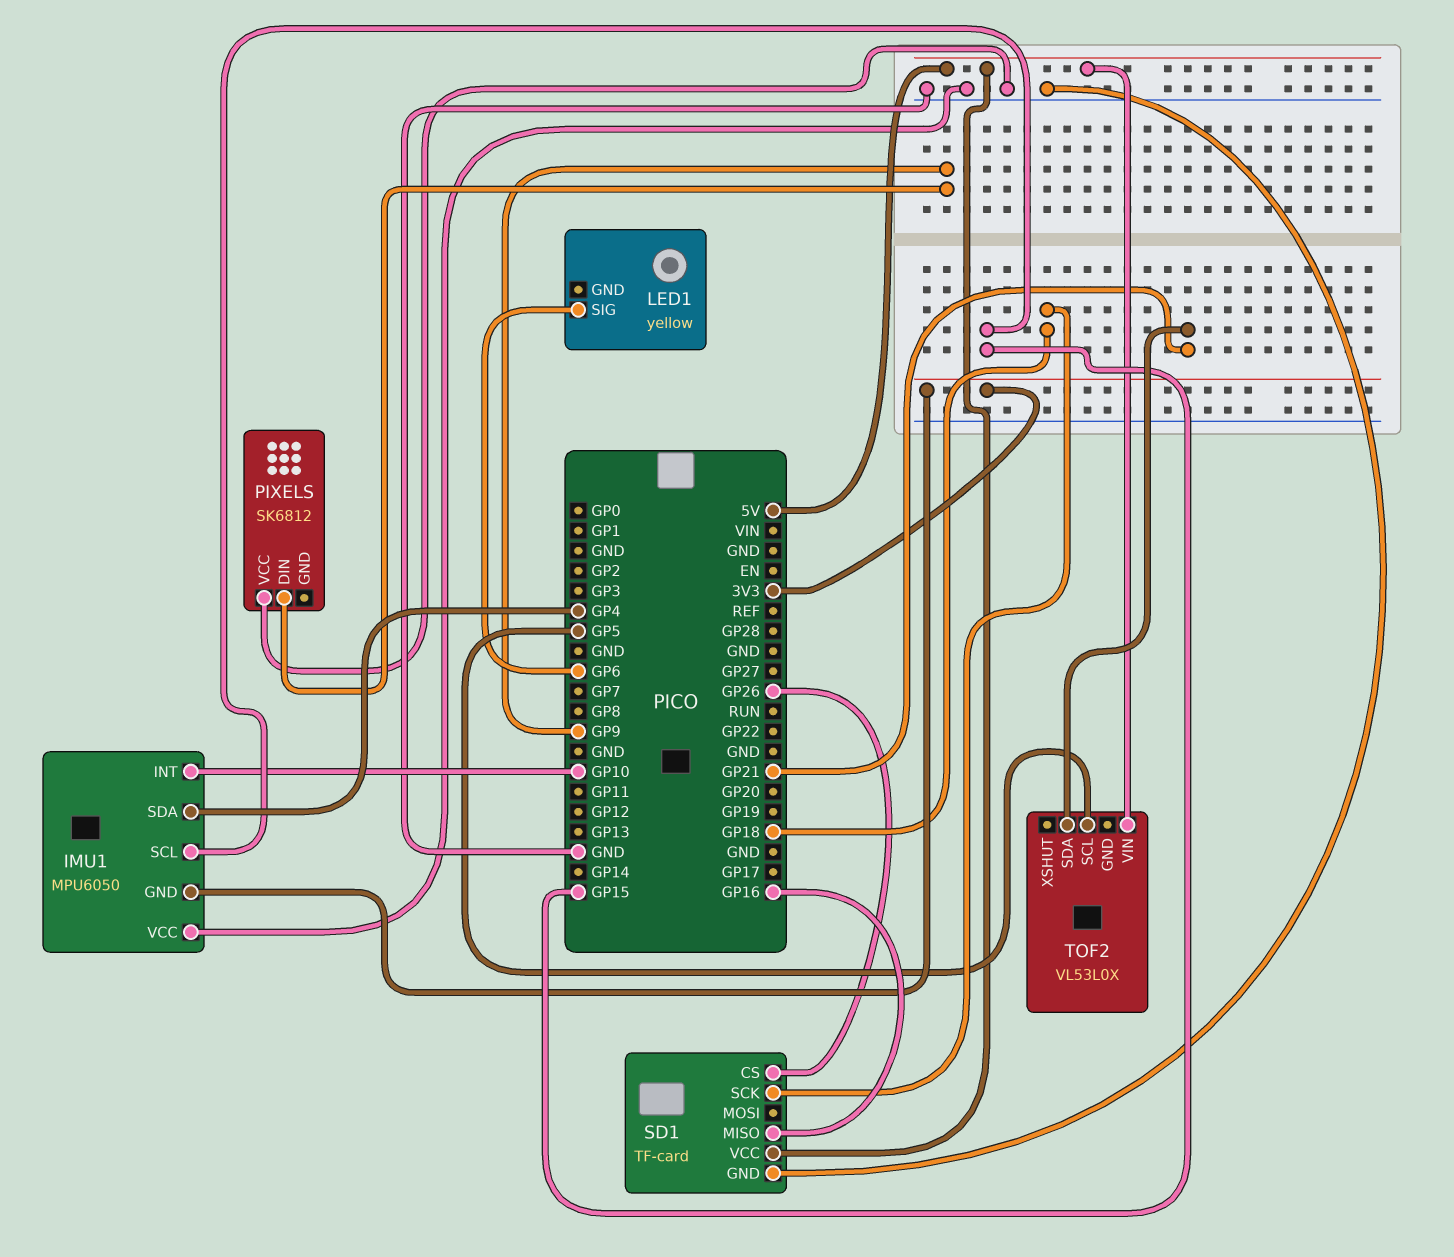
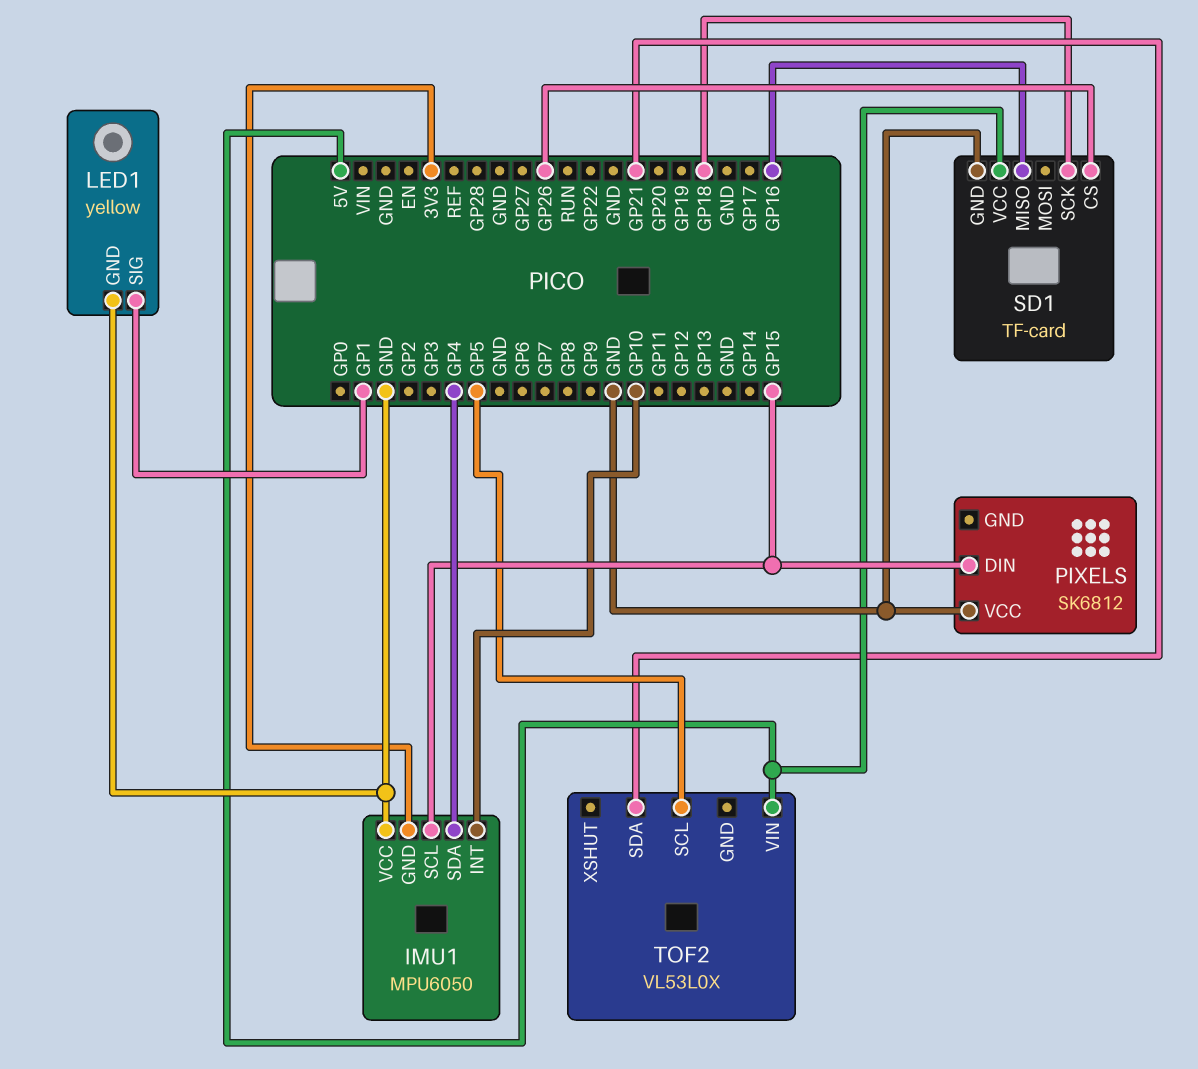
LED1 pin GND: none -> GND
LED1 pin SIG: GP6 -> GP1
PIXELS pin DIN: GP9 -> GP15

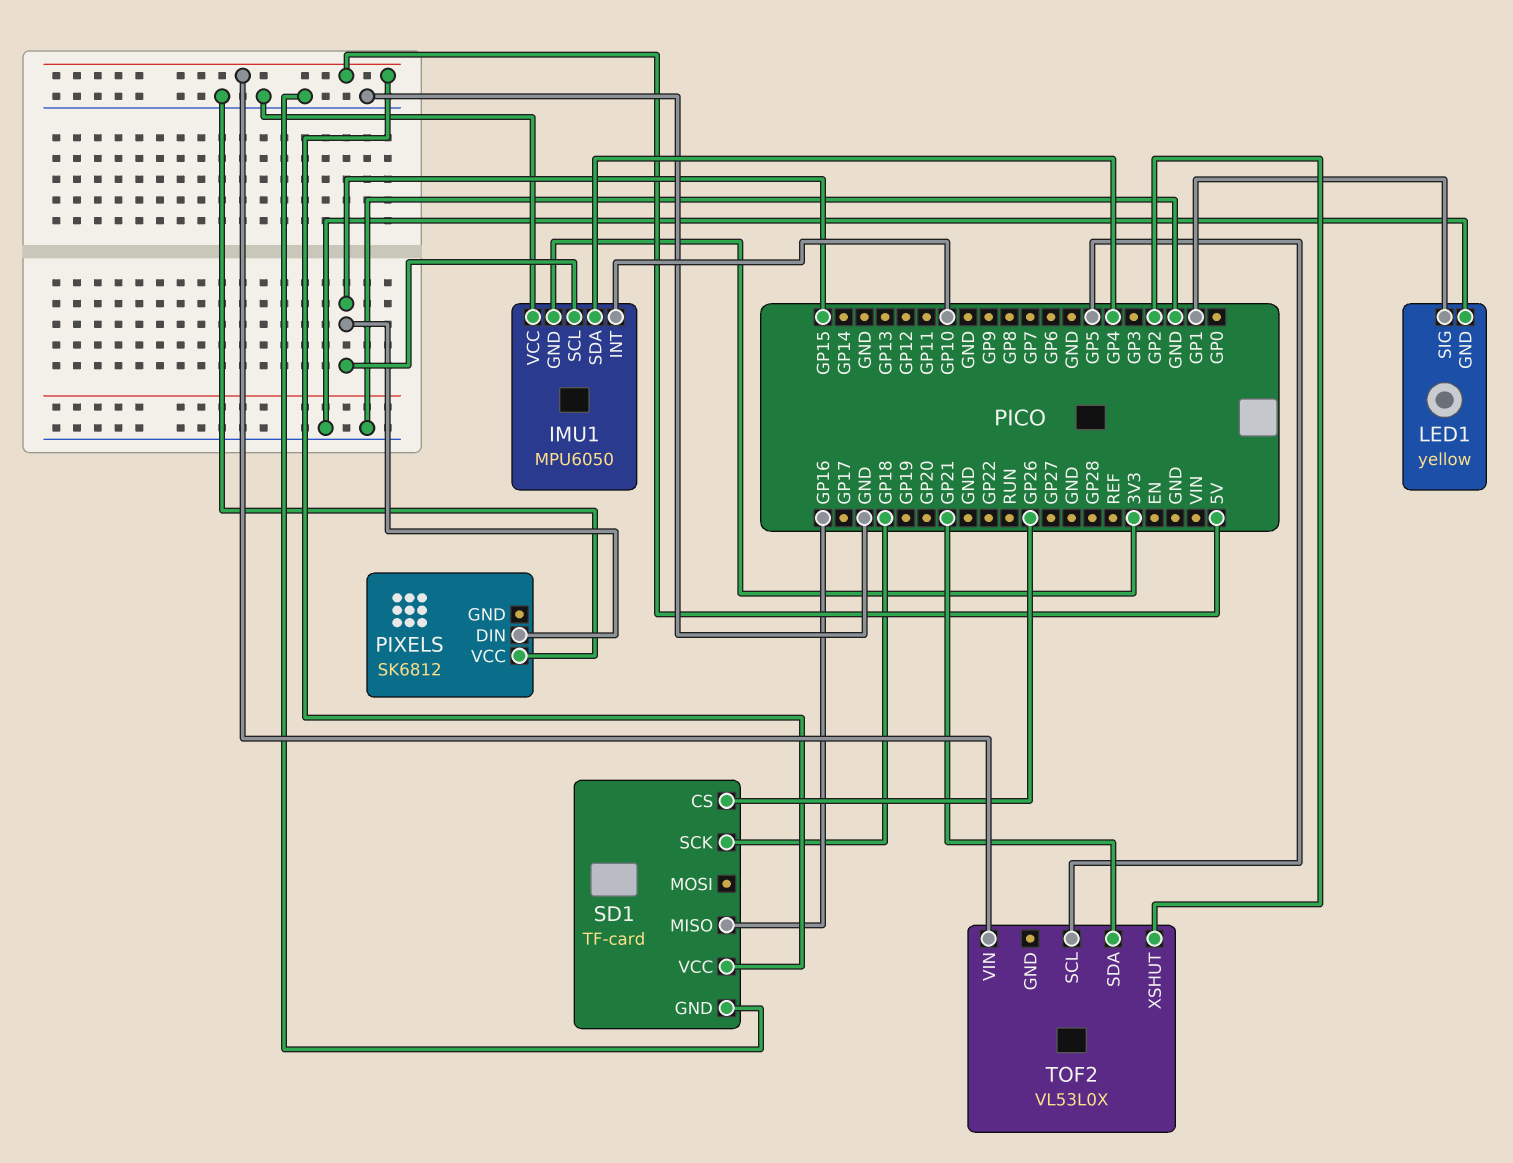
TOF2 pin XSHUT: none -> GP2

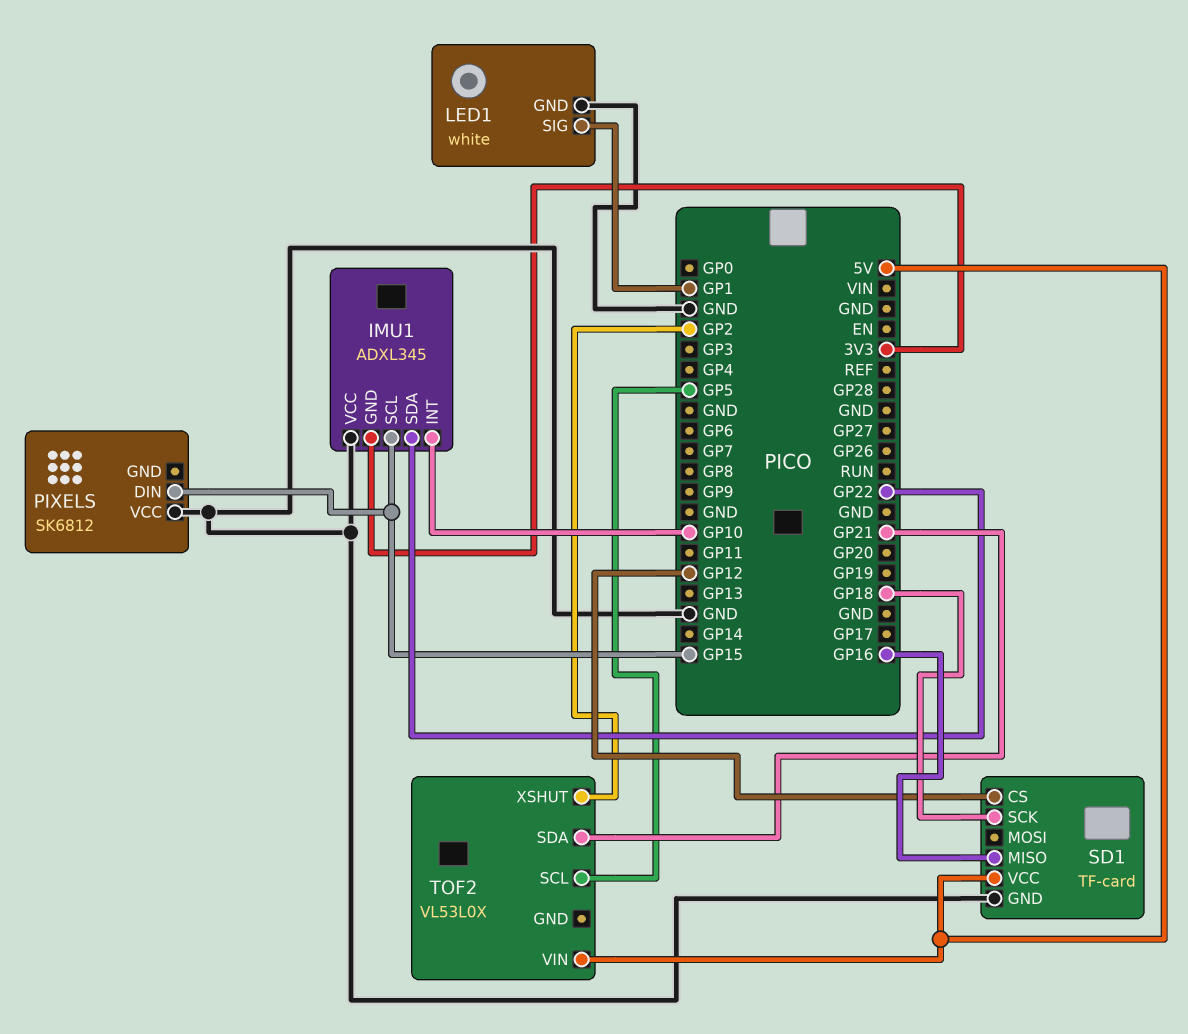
IMU1: MPU6050 -> ADXL345
IMU1 pin SDA: GP4 -> GP22
LED1: yellow -> white
SD1 pin CS: GP26 -> GP12

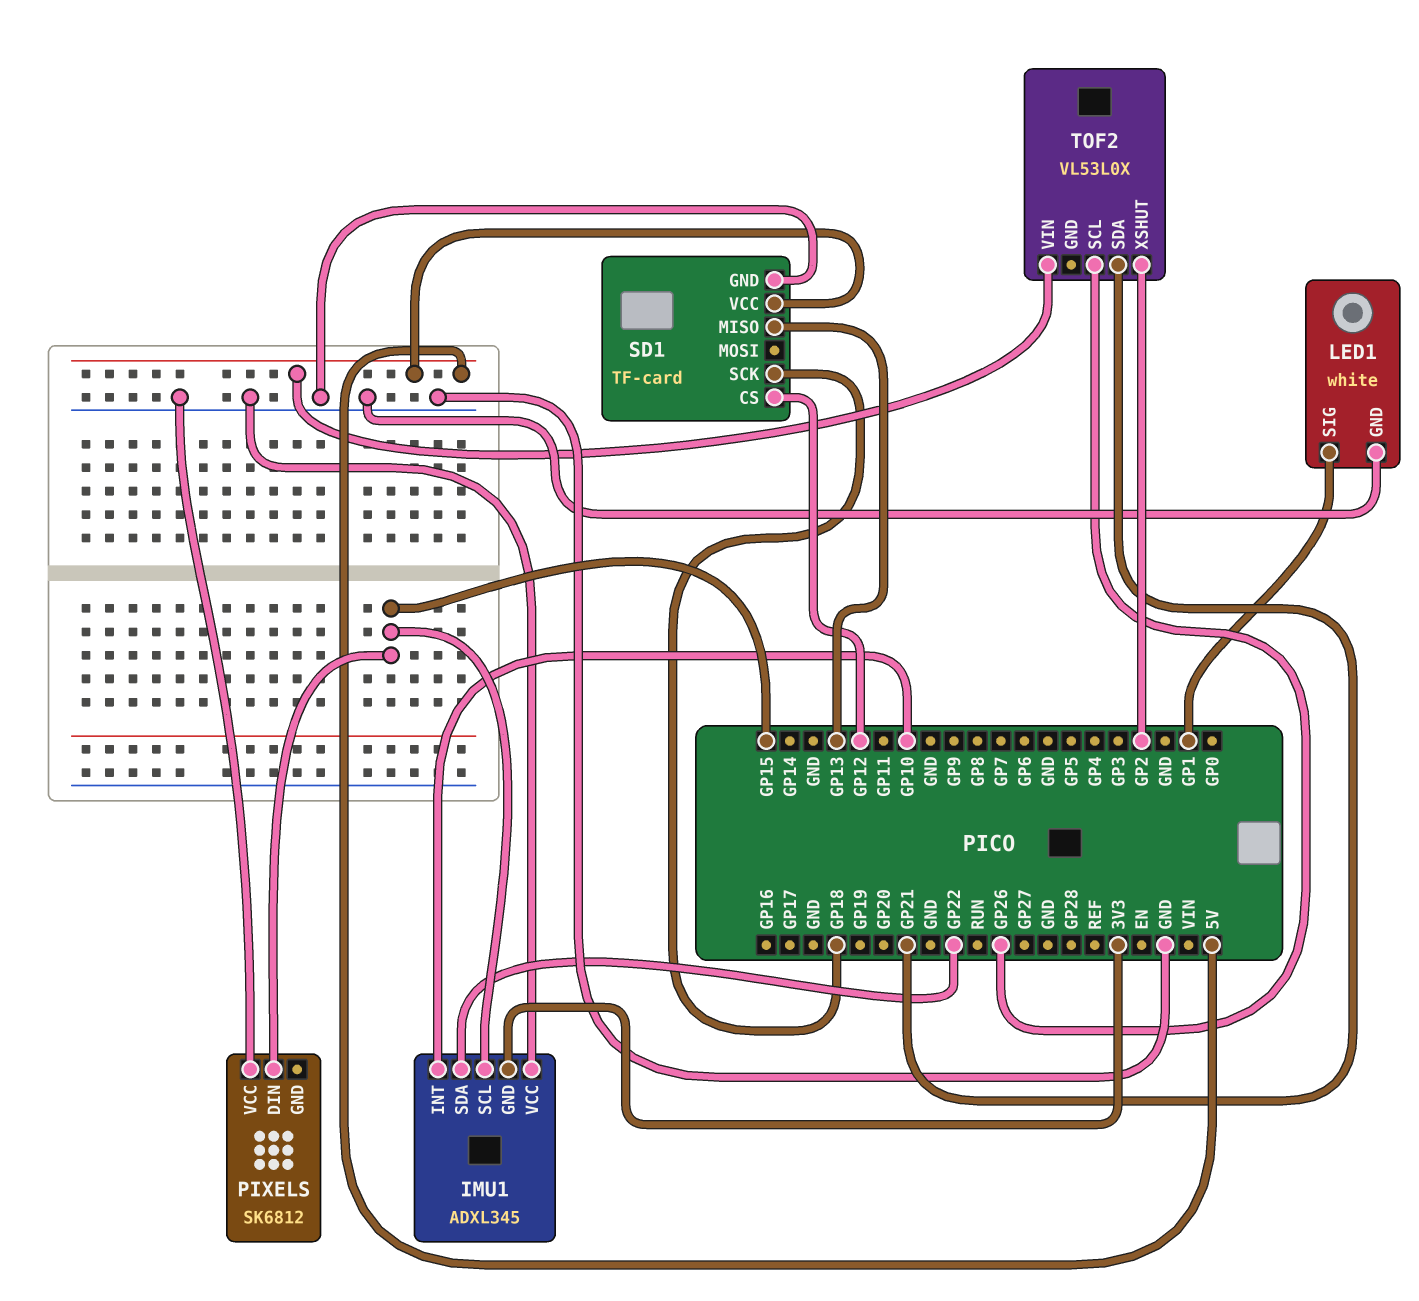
SD1 pin MISO: GP16 -> GP13
TOF2 pin SCL: GP5 -> GP26

